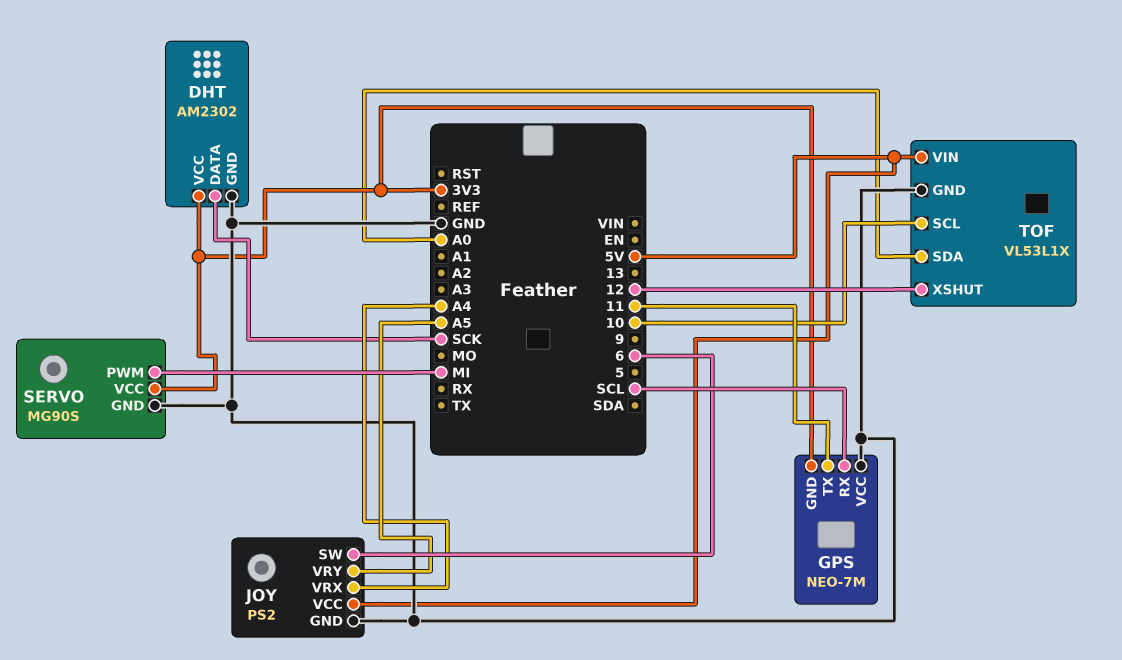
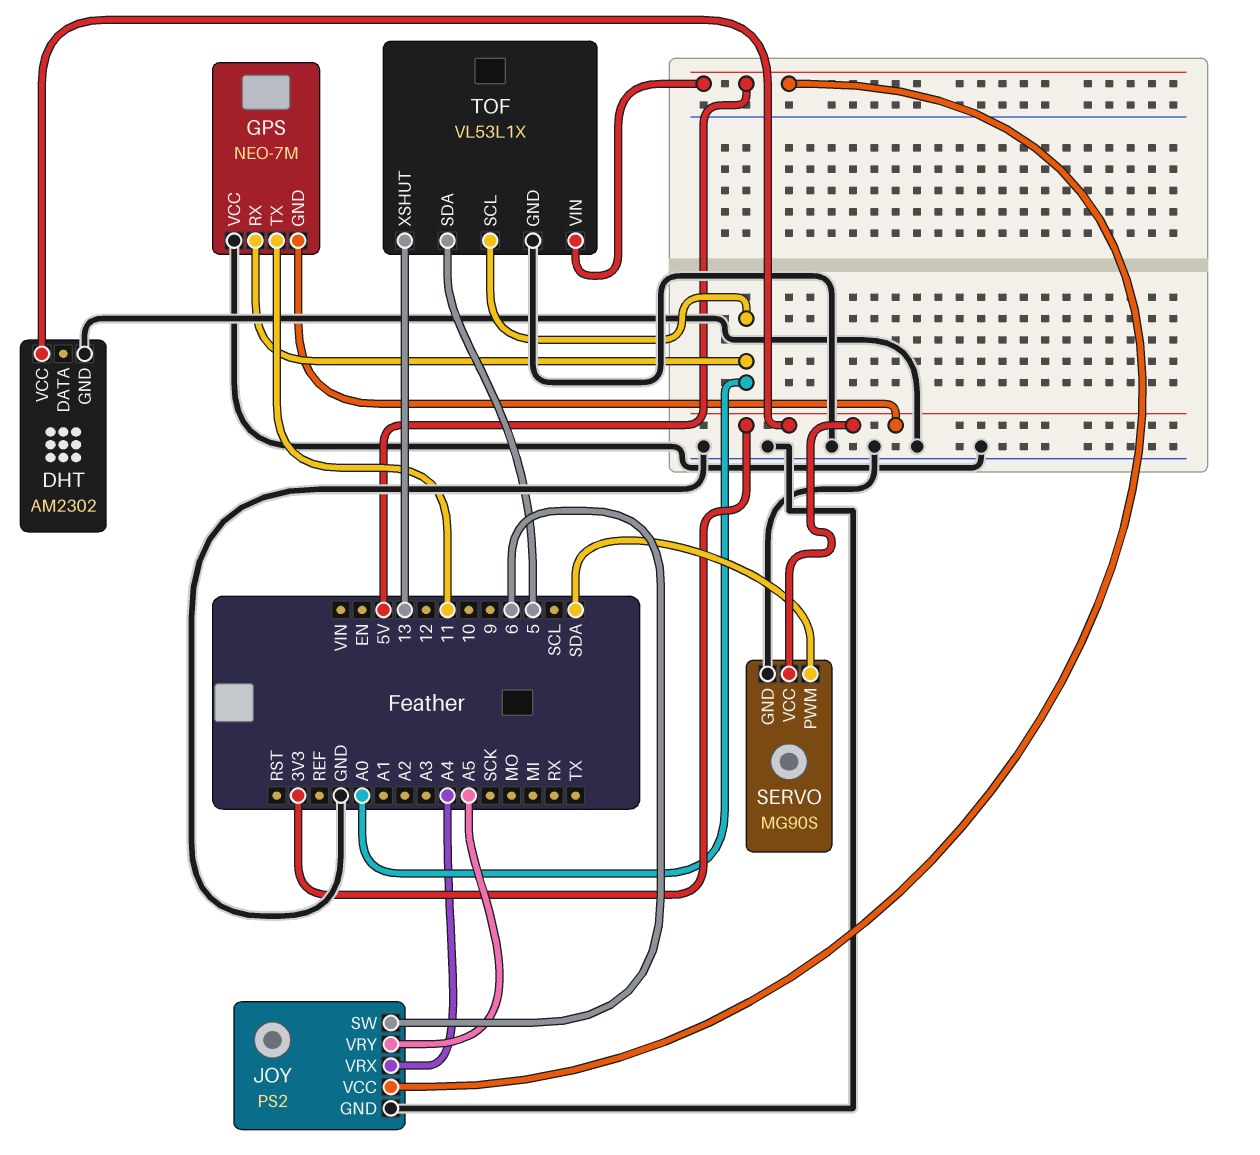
DHT pin DATA: SCK -> none
GPS pin RX: SCL -> A0
SERVO pin PWM: MI -> SDA
TOF pin SCL: 10 -> A0
TOF pin SDA: A0 -> 5
TOF pin XSHUT: 12 -> 13

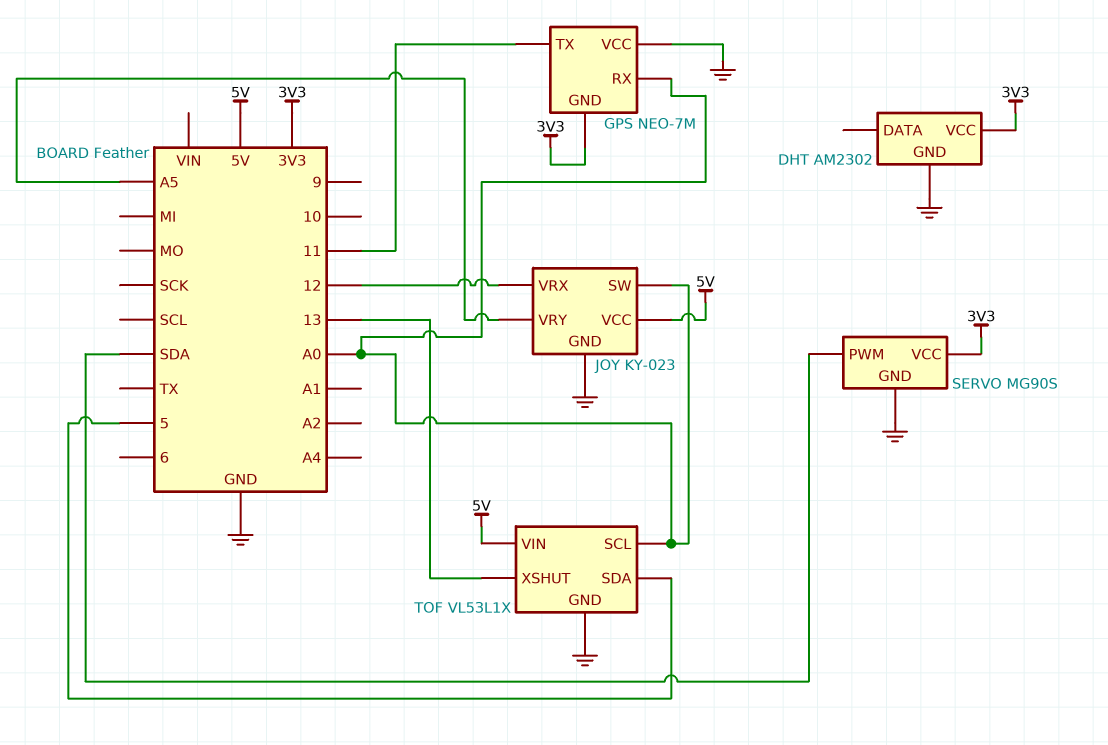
JOY: PS2 -> KY-023
JOY pin SW: 6 -> A0
JOY pin VRX: A4 -> 12

